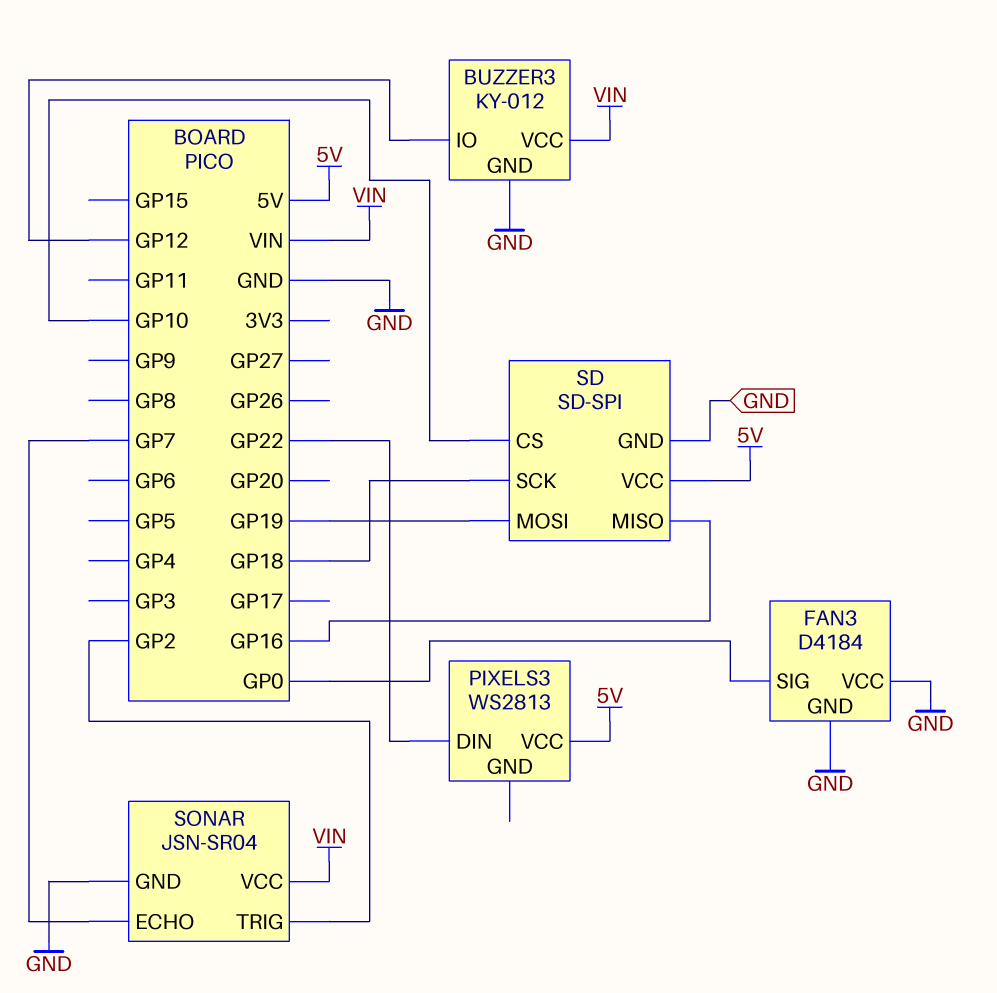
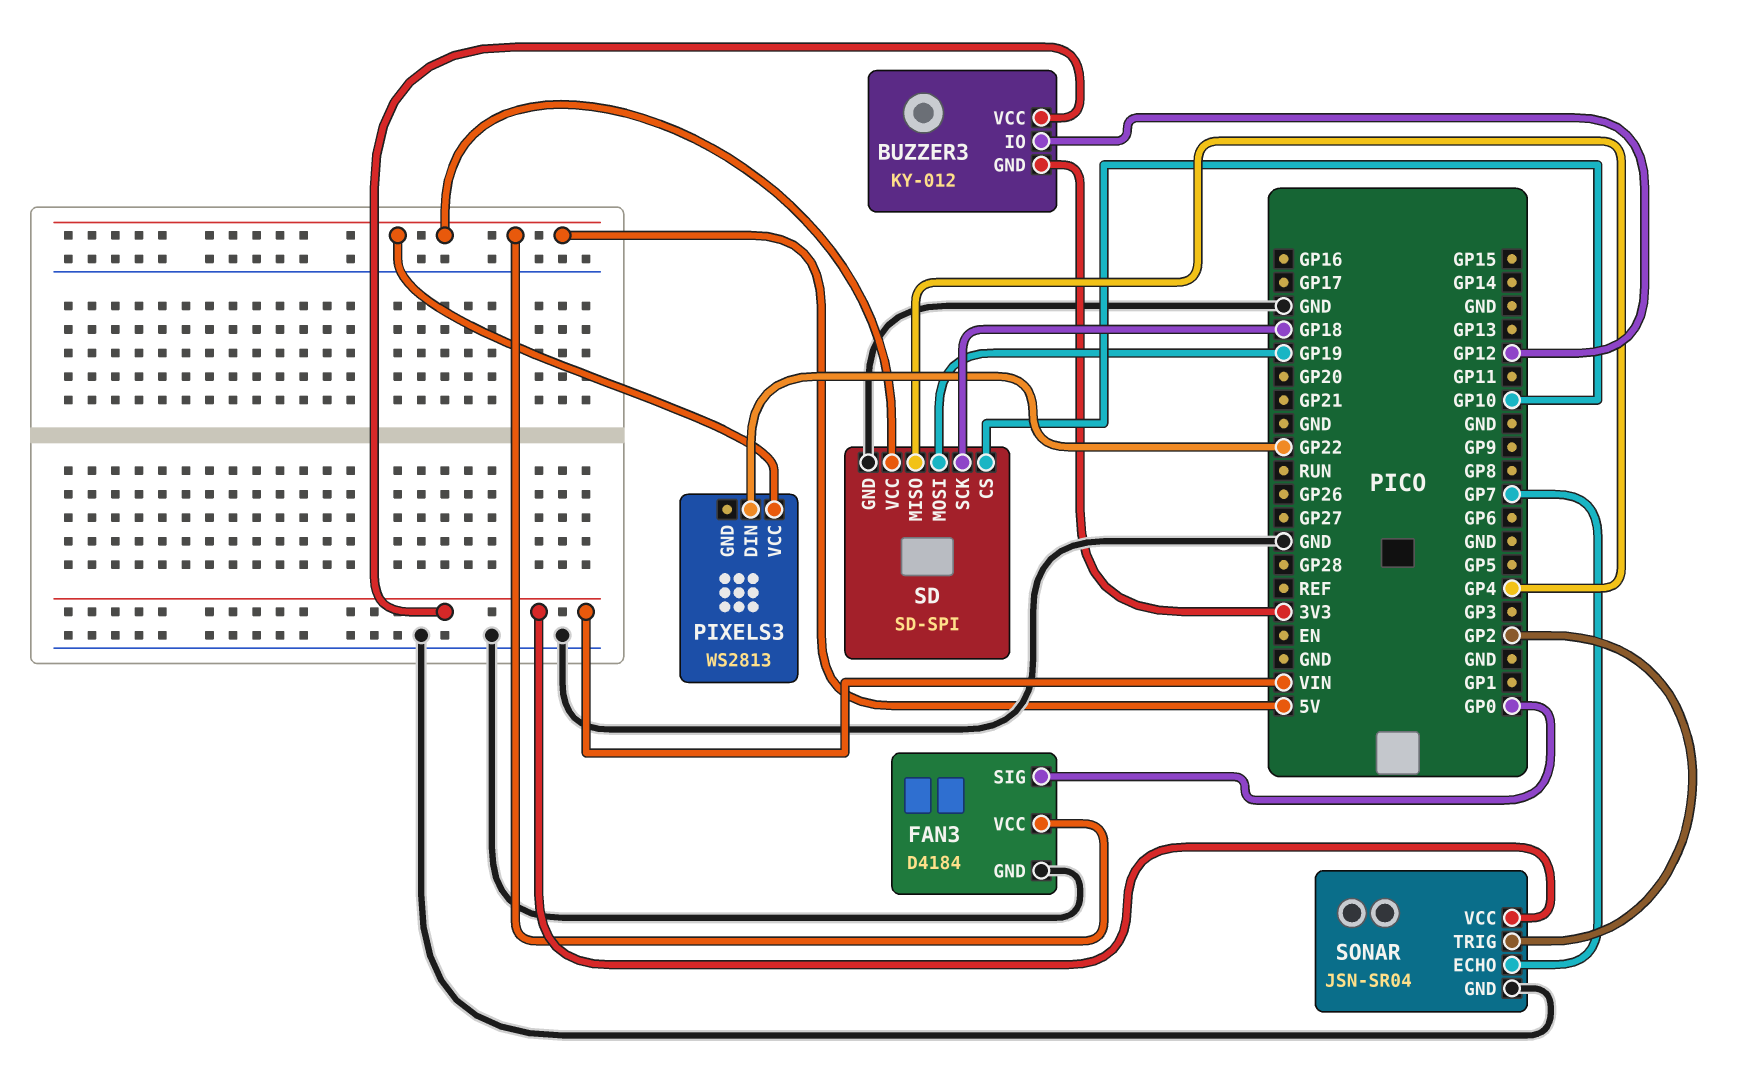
BUZZER3 pin GND: GND -> 3V3
FAN3 pin VCC: GND -> 5V
SD pin MISO: GP16 -> GP4

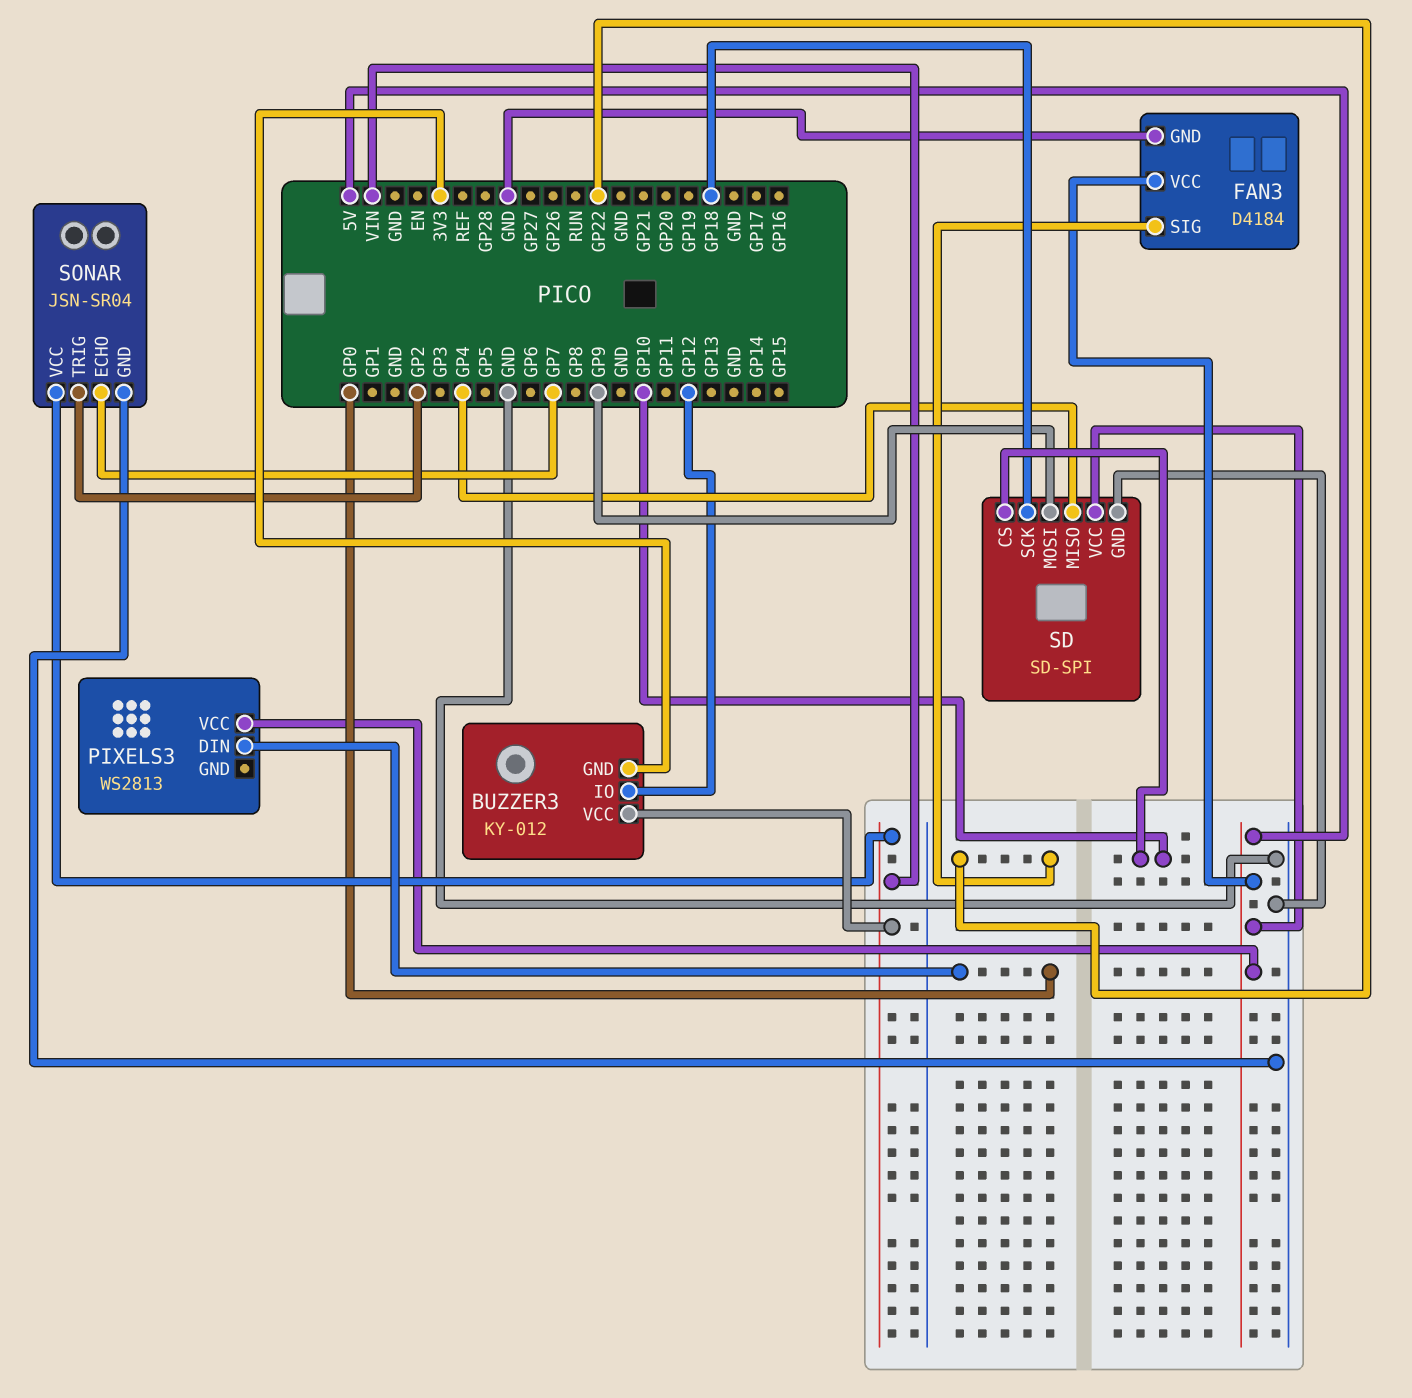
FAN3 pin SIG: GP0 -> GP22
PIXELS3 pin DIN: GP22 -> GP0
SD pin MOSI: GP19 -> GP9

